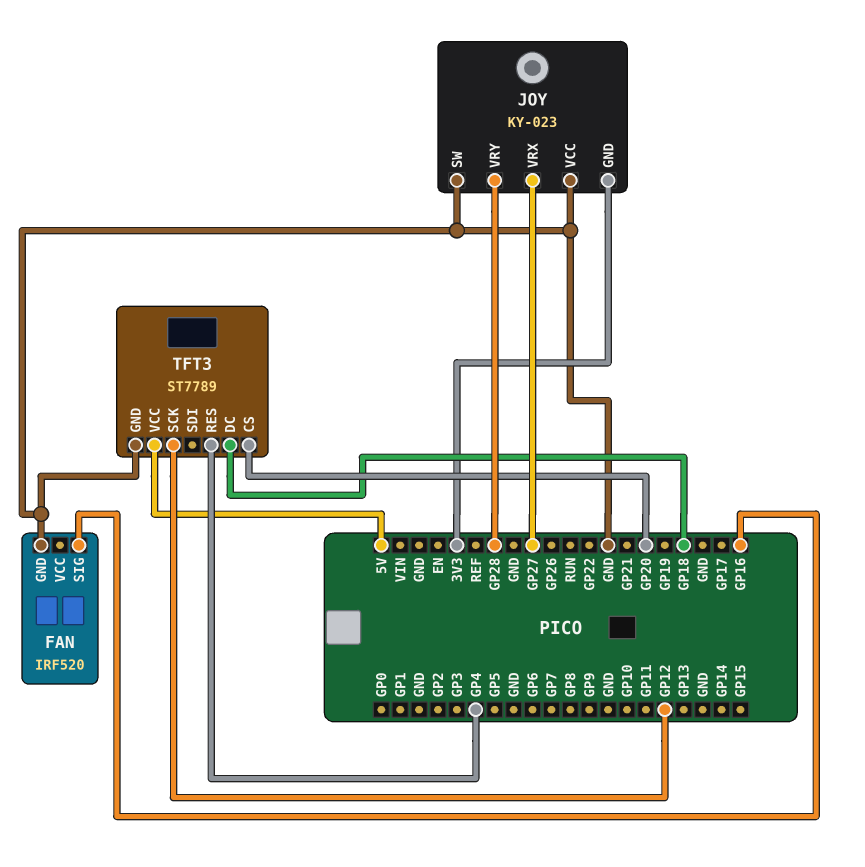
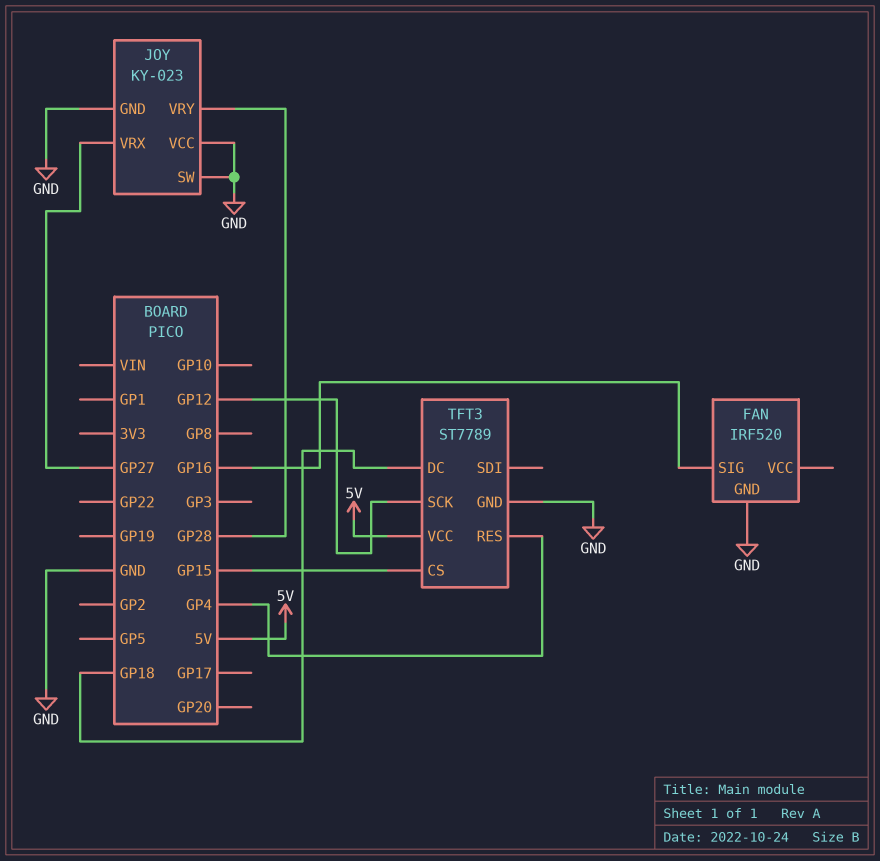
JOY pin GND: 3V3 -> GND
TFT3 pin CS: GP20 -> GP15

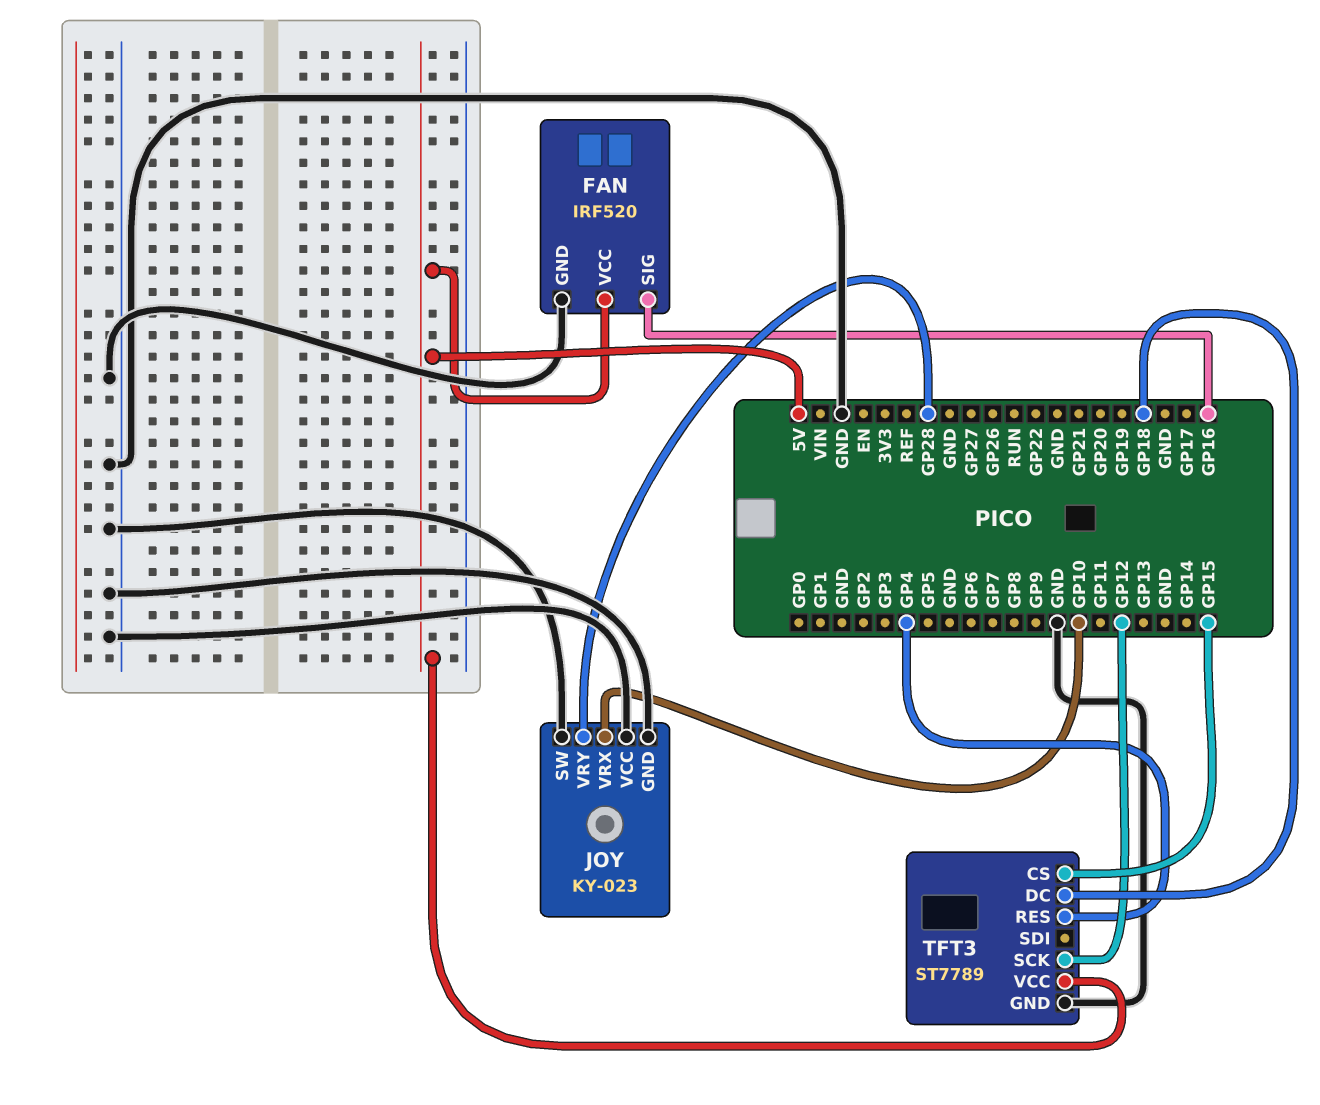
FAN pin VCC: none -> 5V
JOY pin VRX: GP27 -> GP10

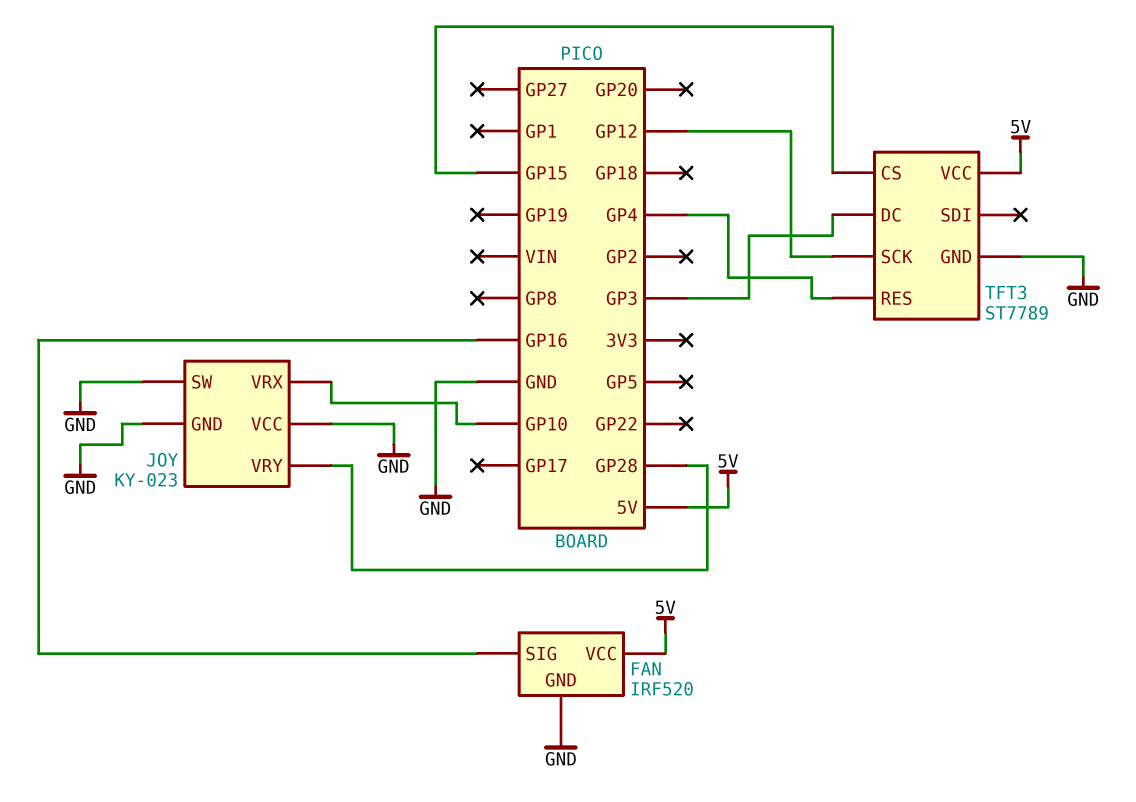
TFT3 pin DC: GP18 -> GP3

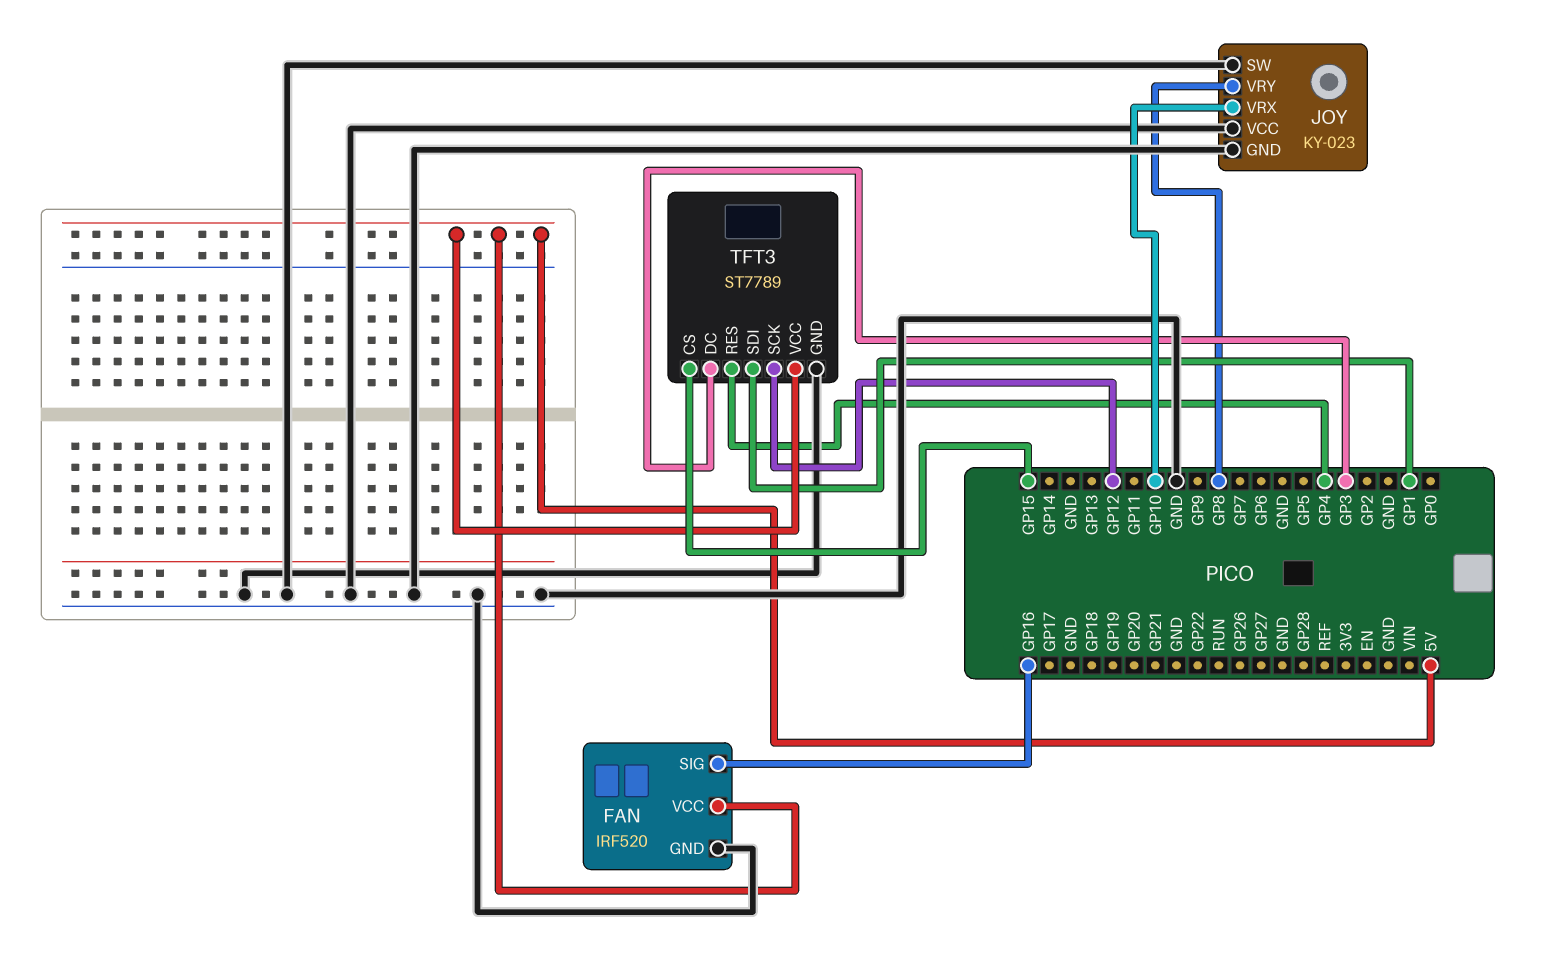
JOY pin VRY: GP28 -> GP8
TFT3 pin SDI: none -> GP1

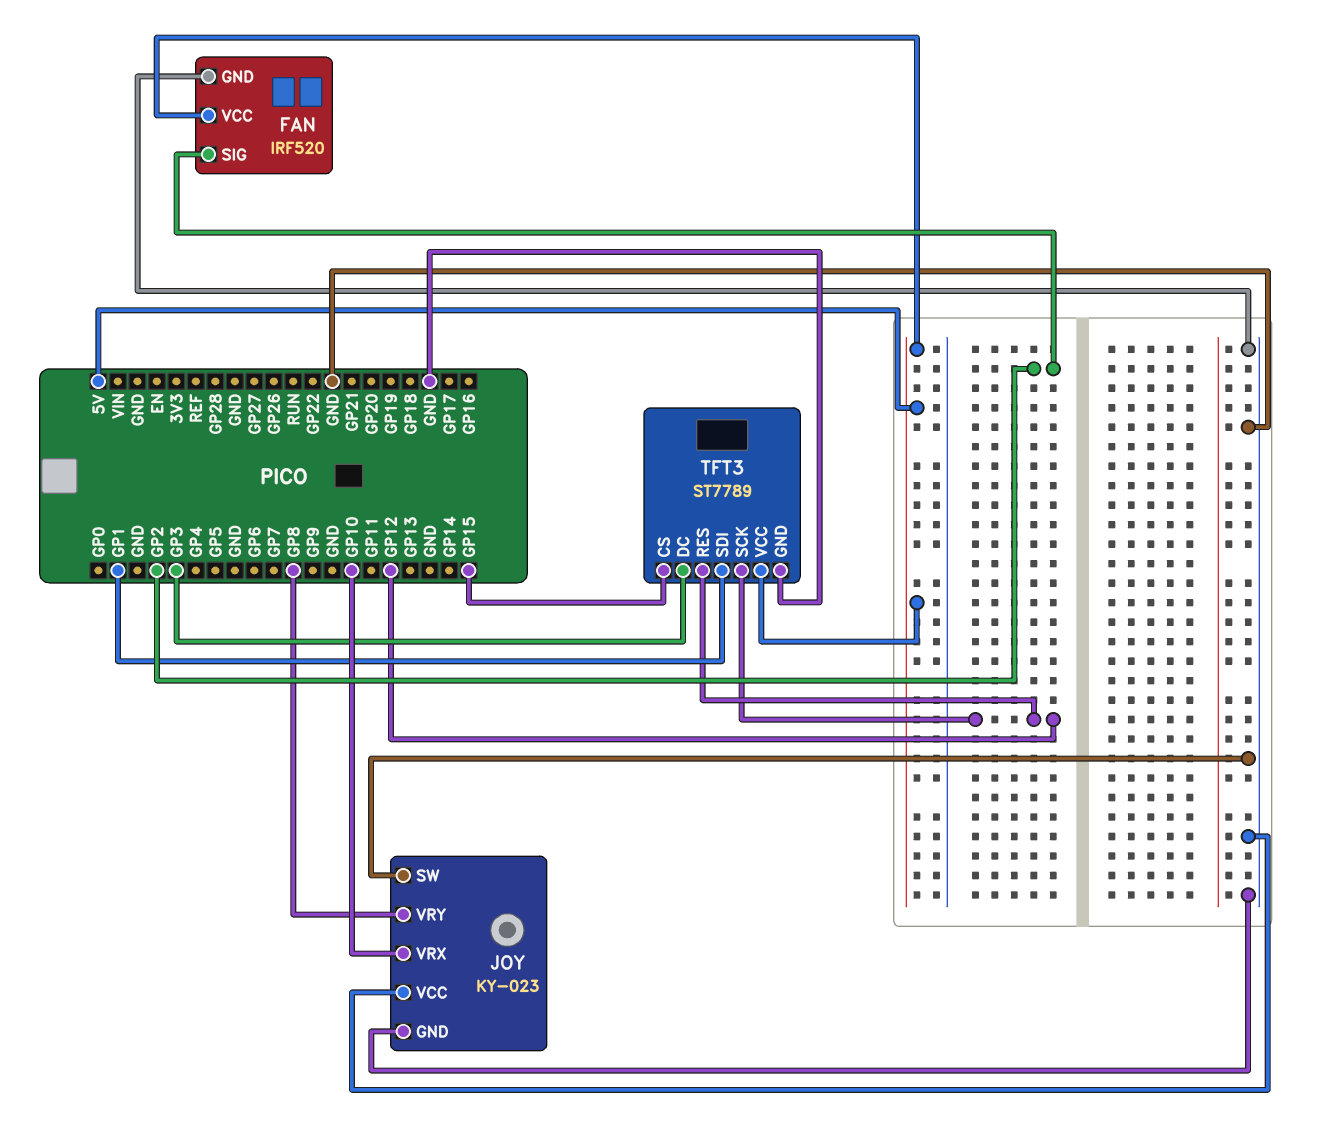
FAN pin SIG: GP16 -> GP2
TFT3 pin RES: GP4 -> GP12

